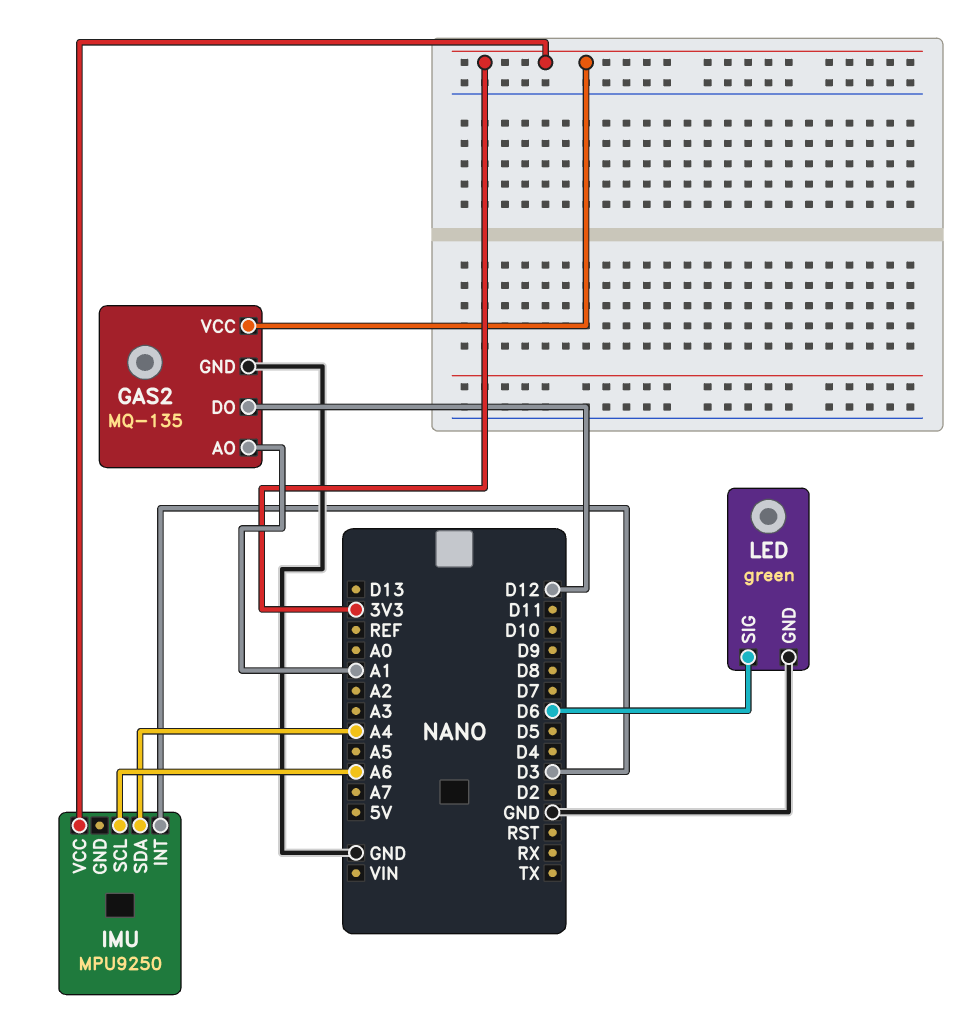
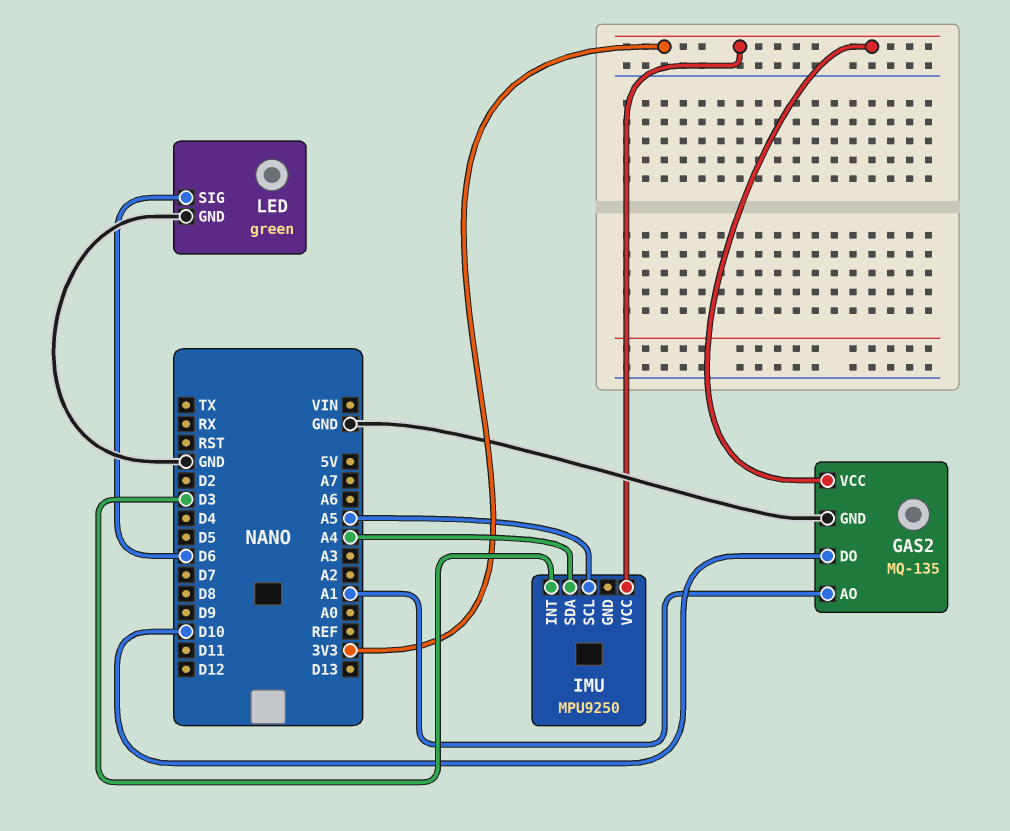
GAS2 pin DO: D12 -> D10
IMU pin SCL: A6 -> A5

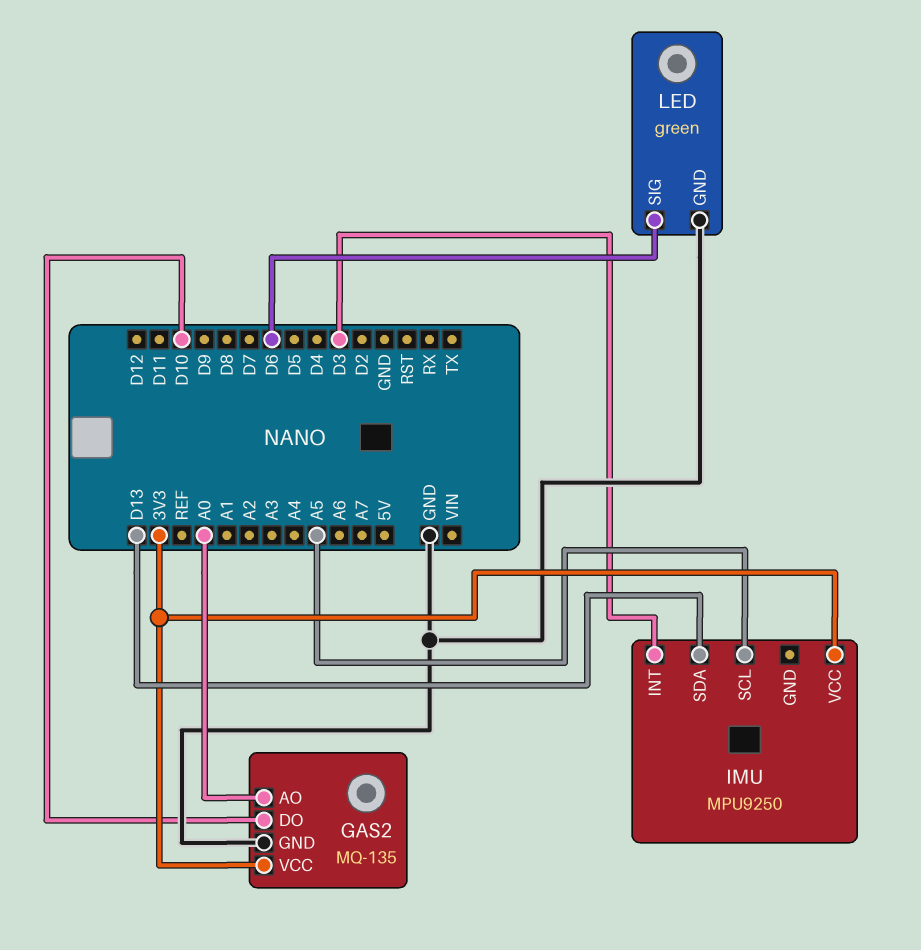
GAS2 pin AO: A1 -> A0
IMU pin SDA: A4 -> D13

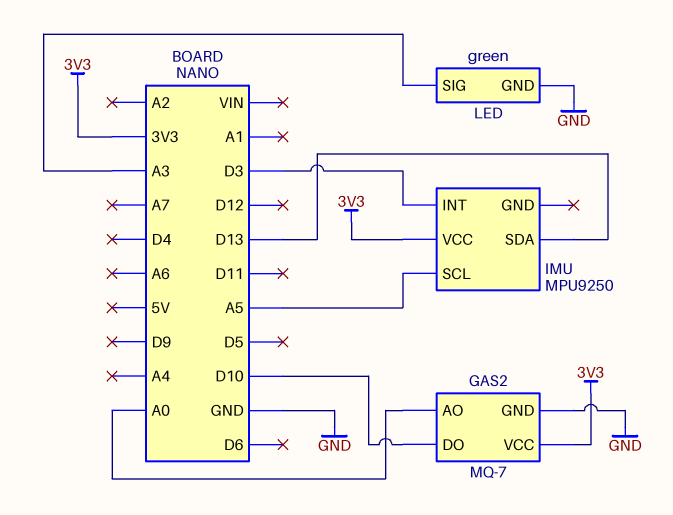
GAS2: MQ-135 -> MQ-7
LED pin SIG: D6 -> A3

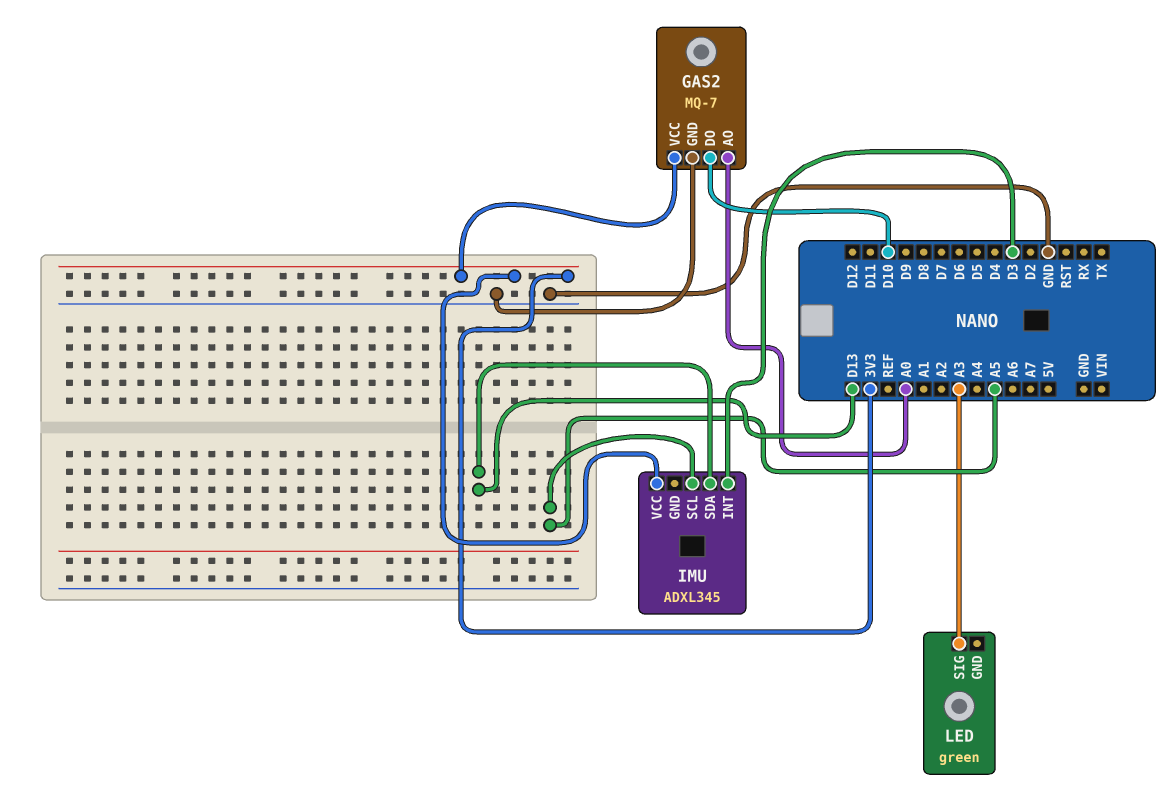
IMU: MPU9250 -> ADXL345
LED pin GND: GND -> none

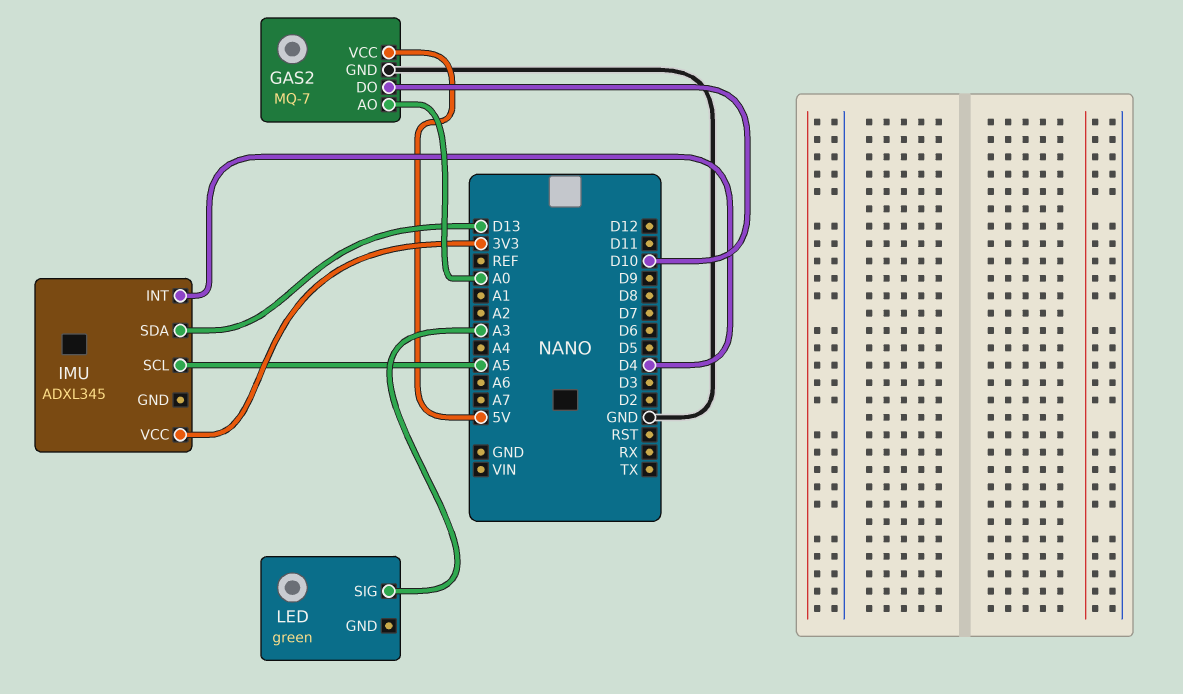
GAS2 pin VCC: 3V3 -> 5V
IMU pin INT: D3 -> D4

